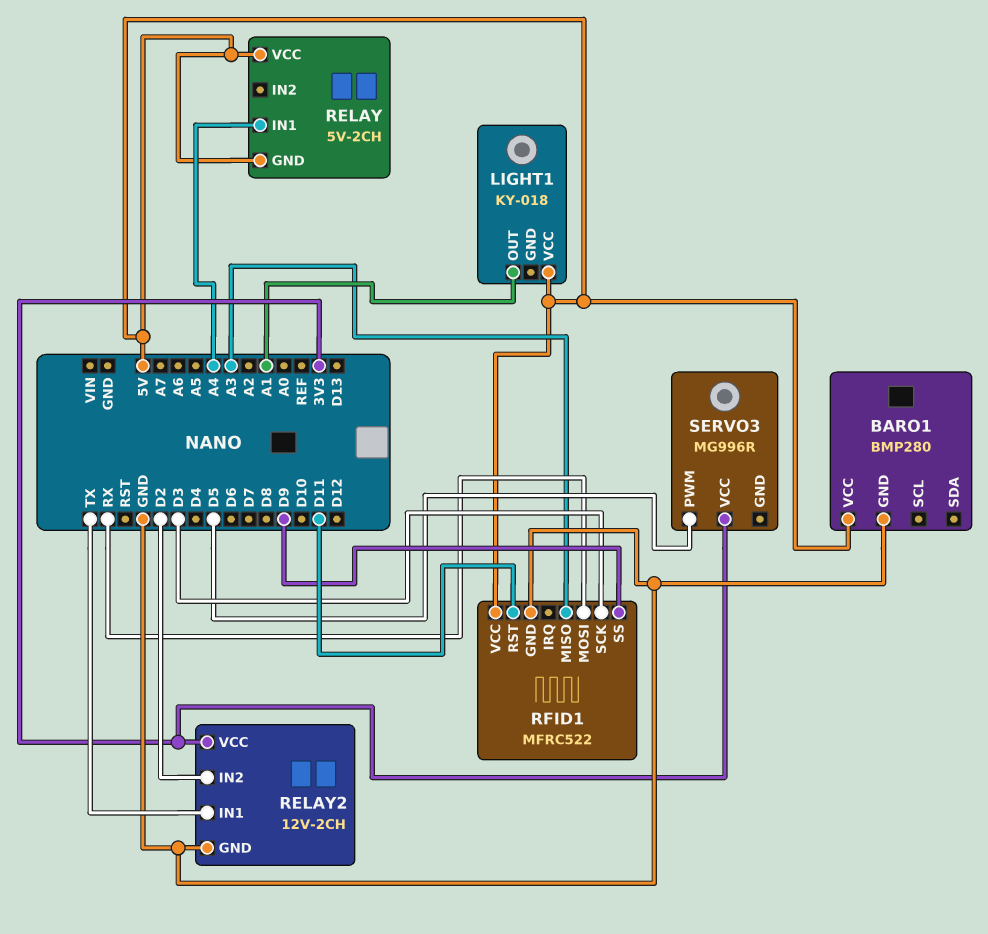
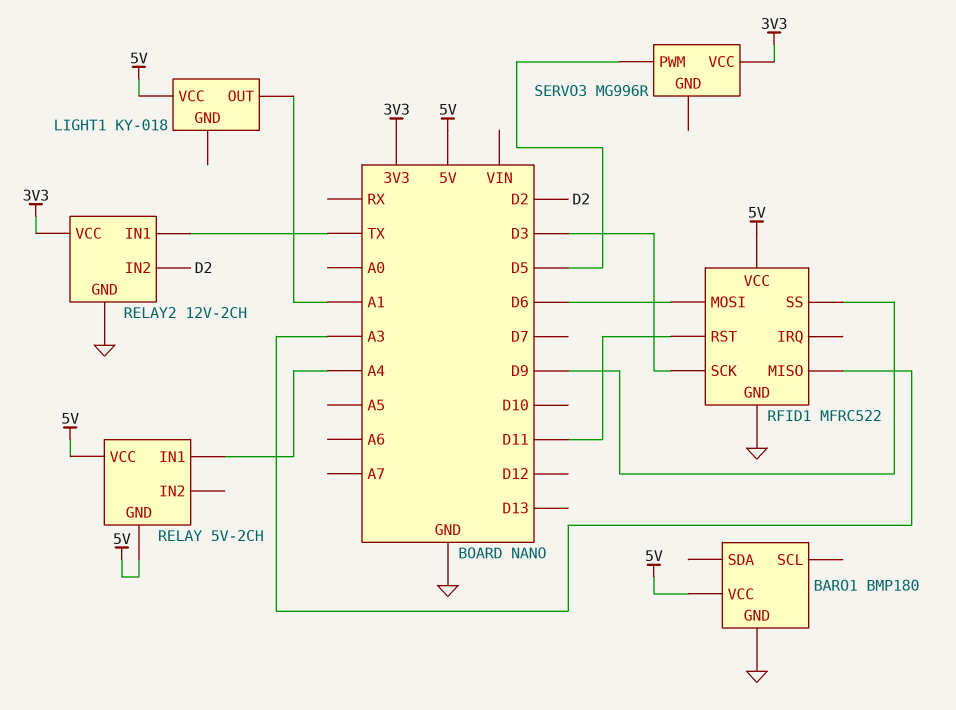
BARO1: BMP280 -> BMP180
RFID1 pin MOSI: RX -> D6

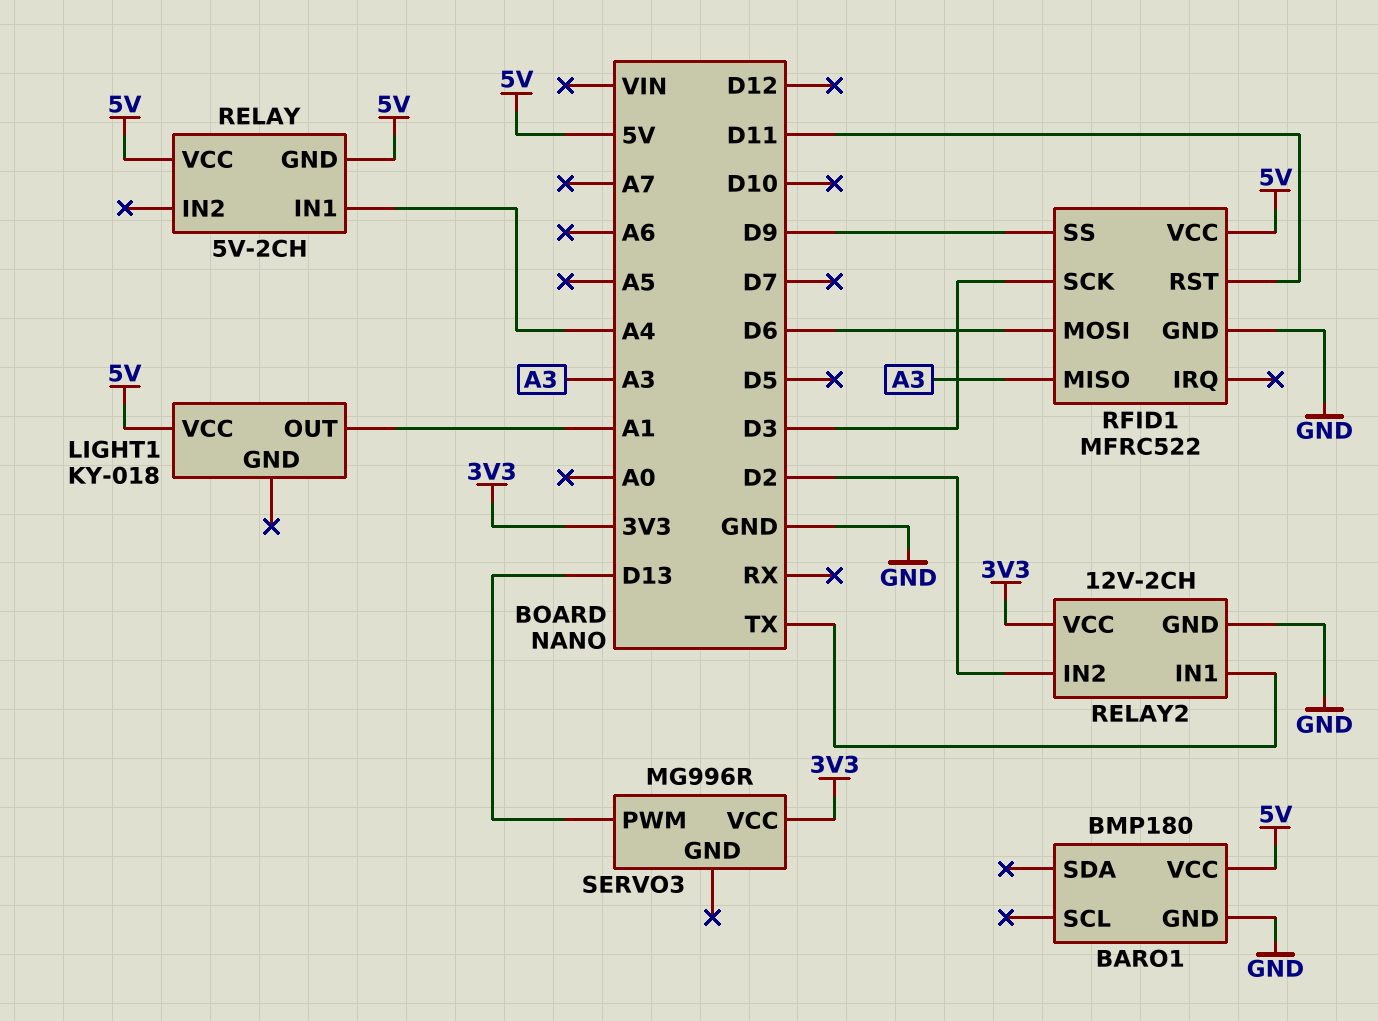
SERVO3 pin PWM: D5 -> D13

